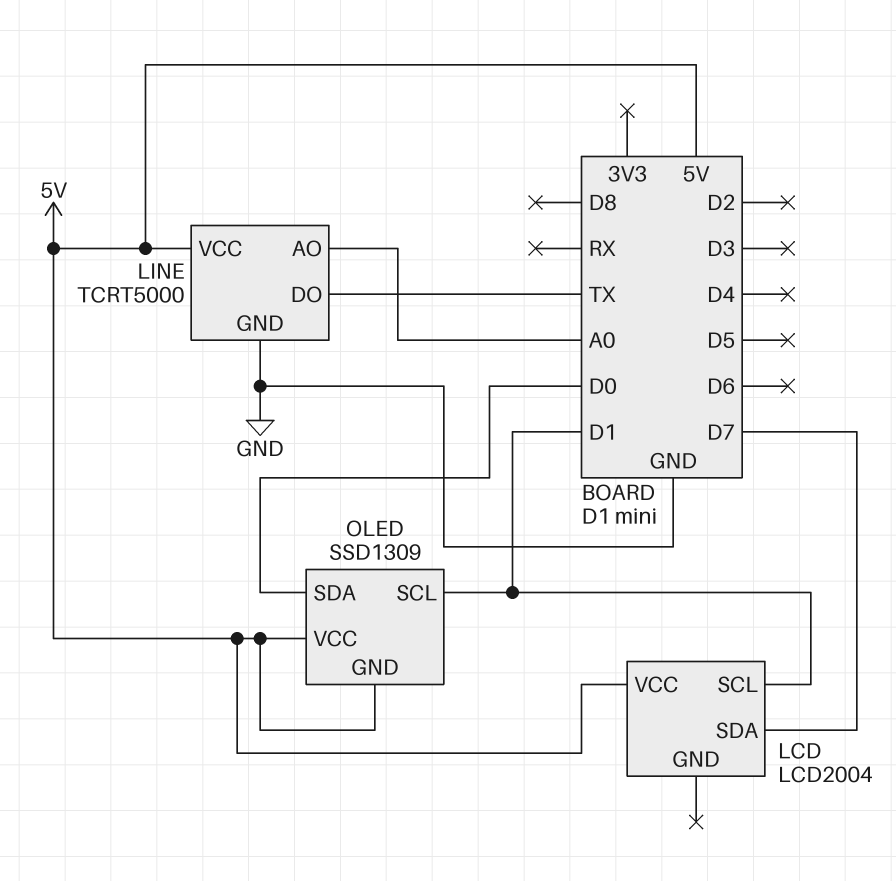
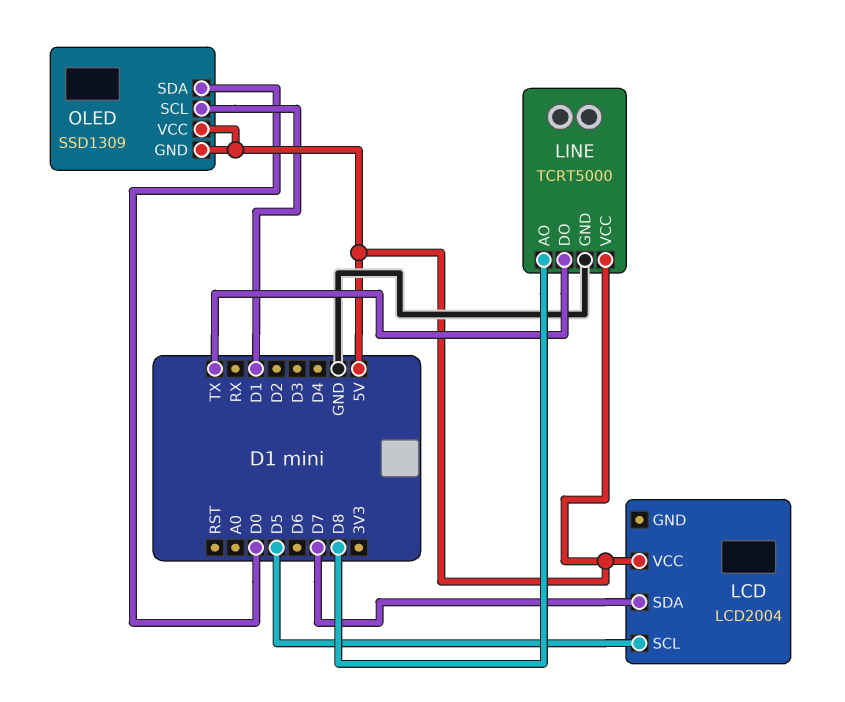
LCD pin SCL: D1 -> D5
LINE pin AO: A0 -> D8

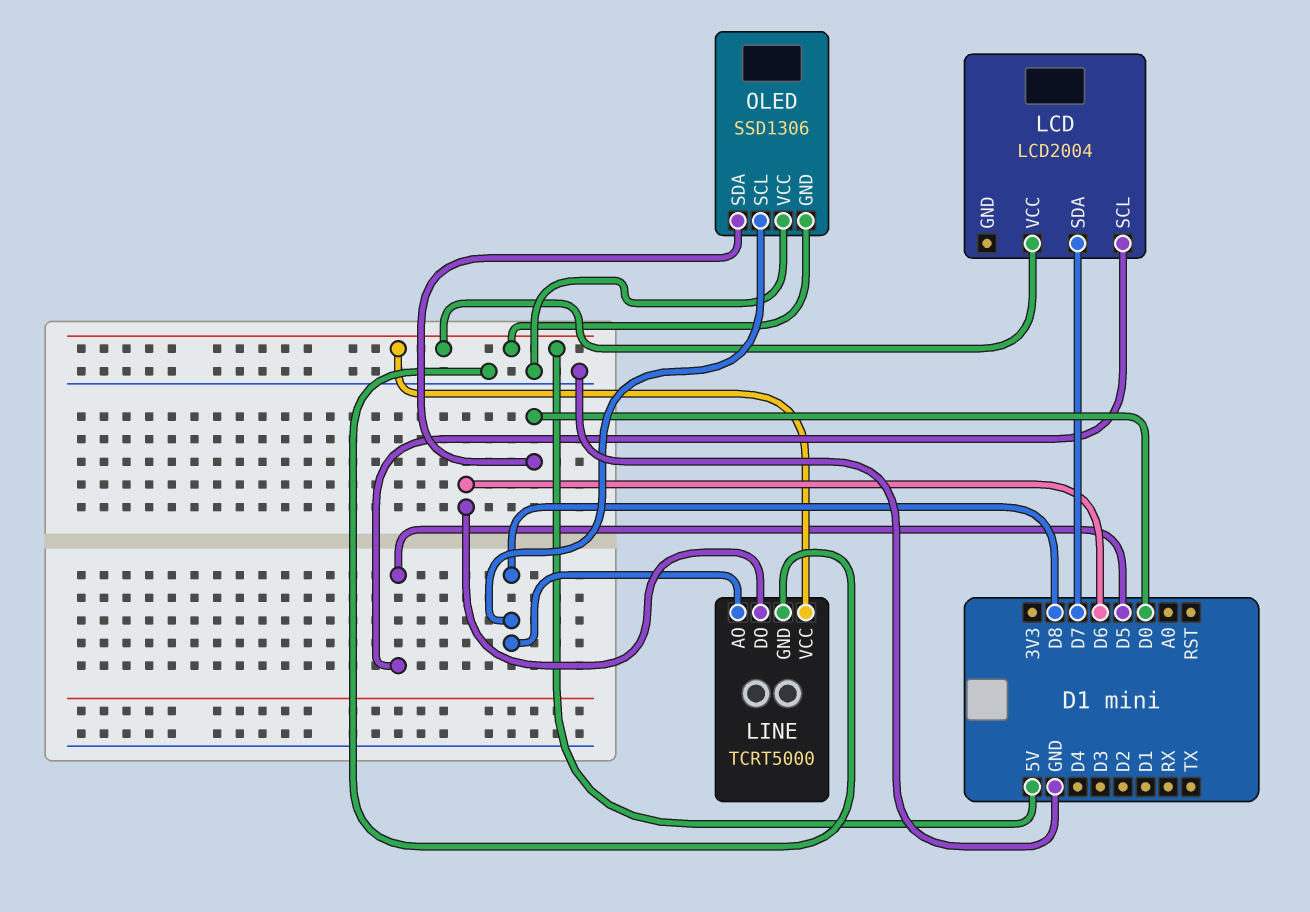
LINE pin DO: TX -> D6
OLED: SSD1309 -> SSD1306
OLED pin SCL: D1 -> D8
OLED pin VCC: 5V -> GND

